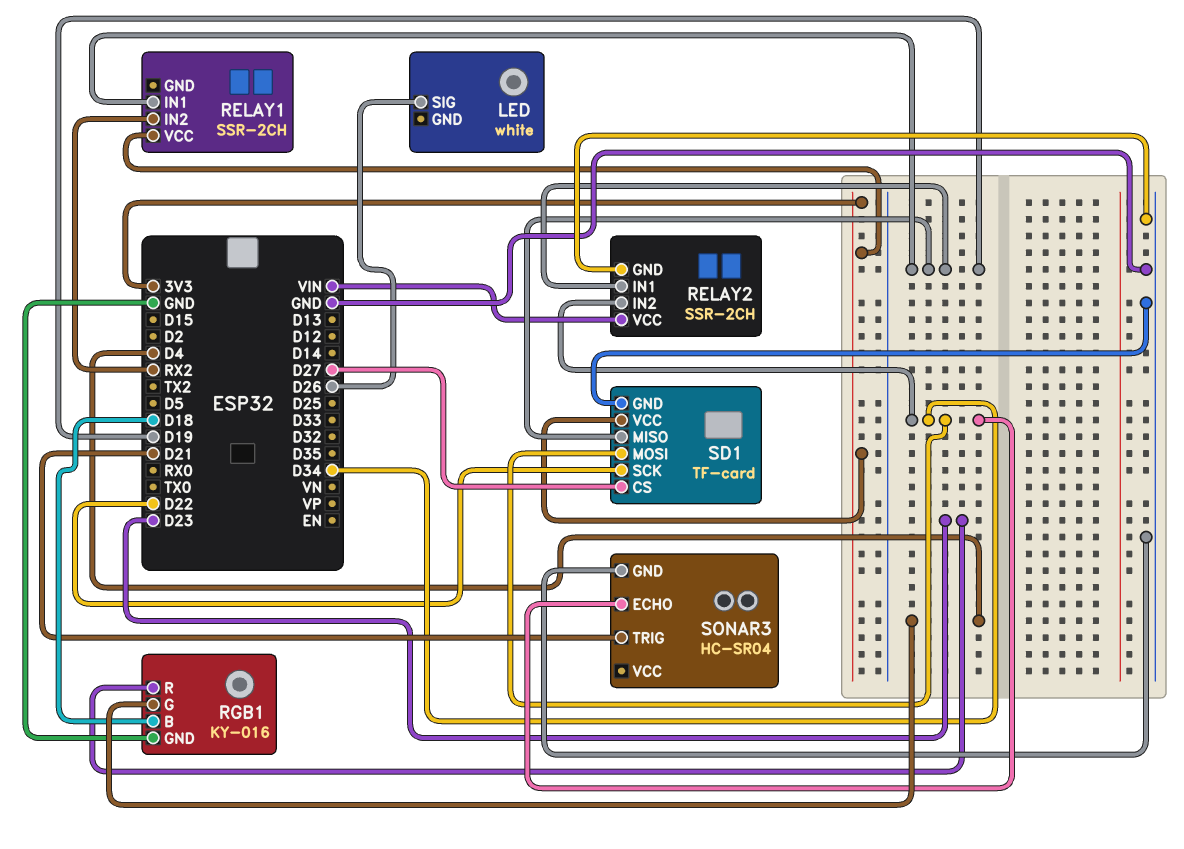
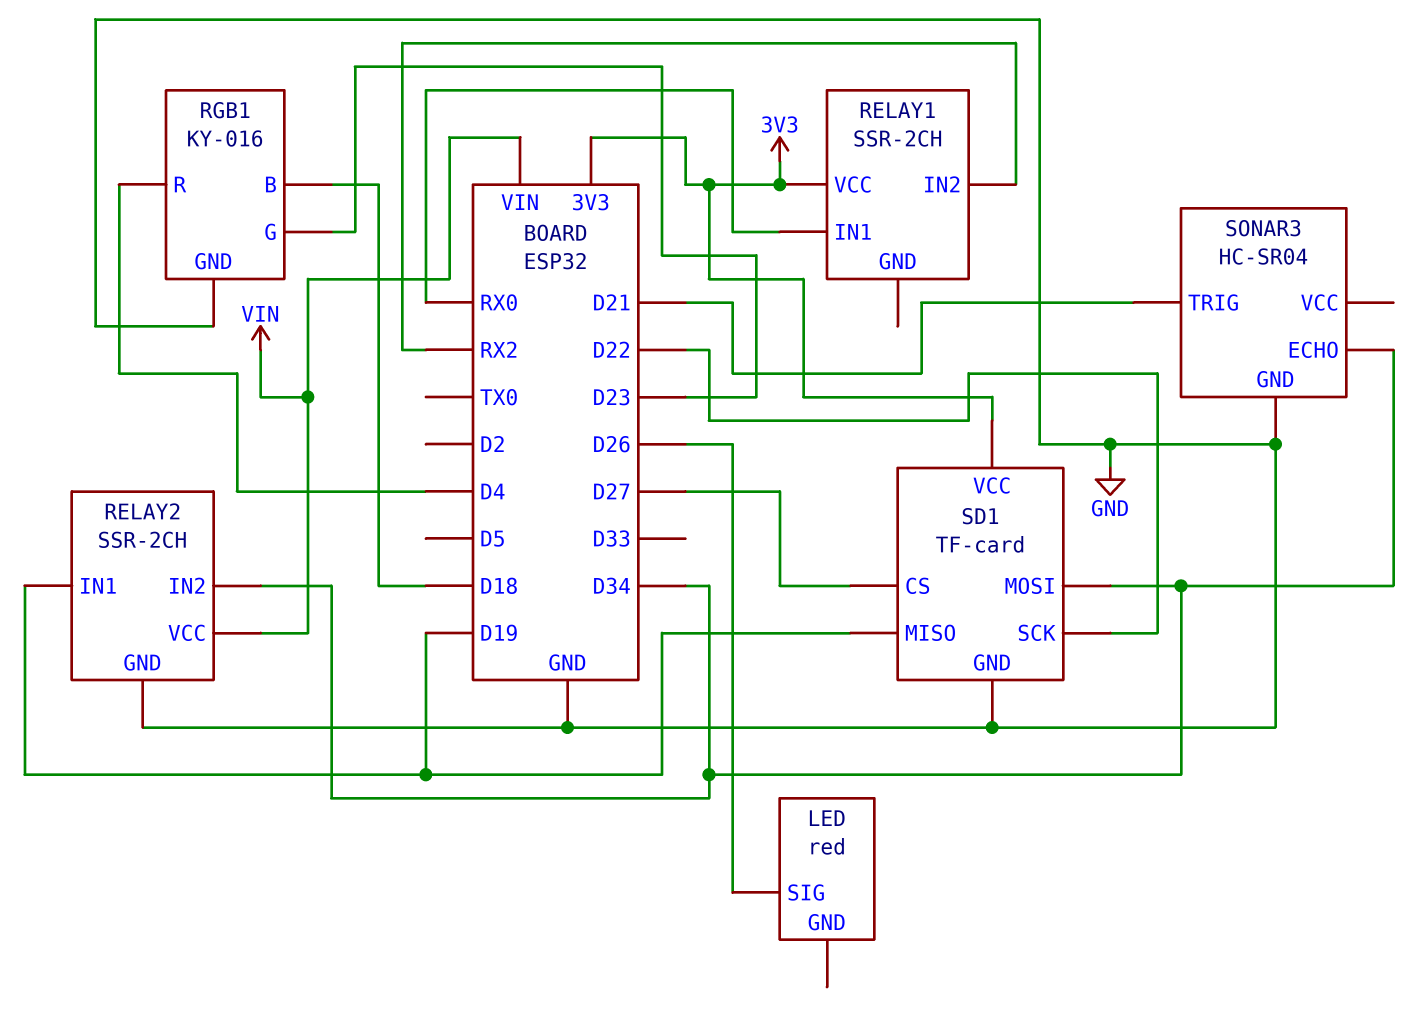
LED: white -> red
RELAY1 pin IN1: D19 -> RX0
RGB1 pin G: D4 -> D23
RGB1 pin R: D23 -> D4

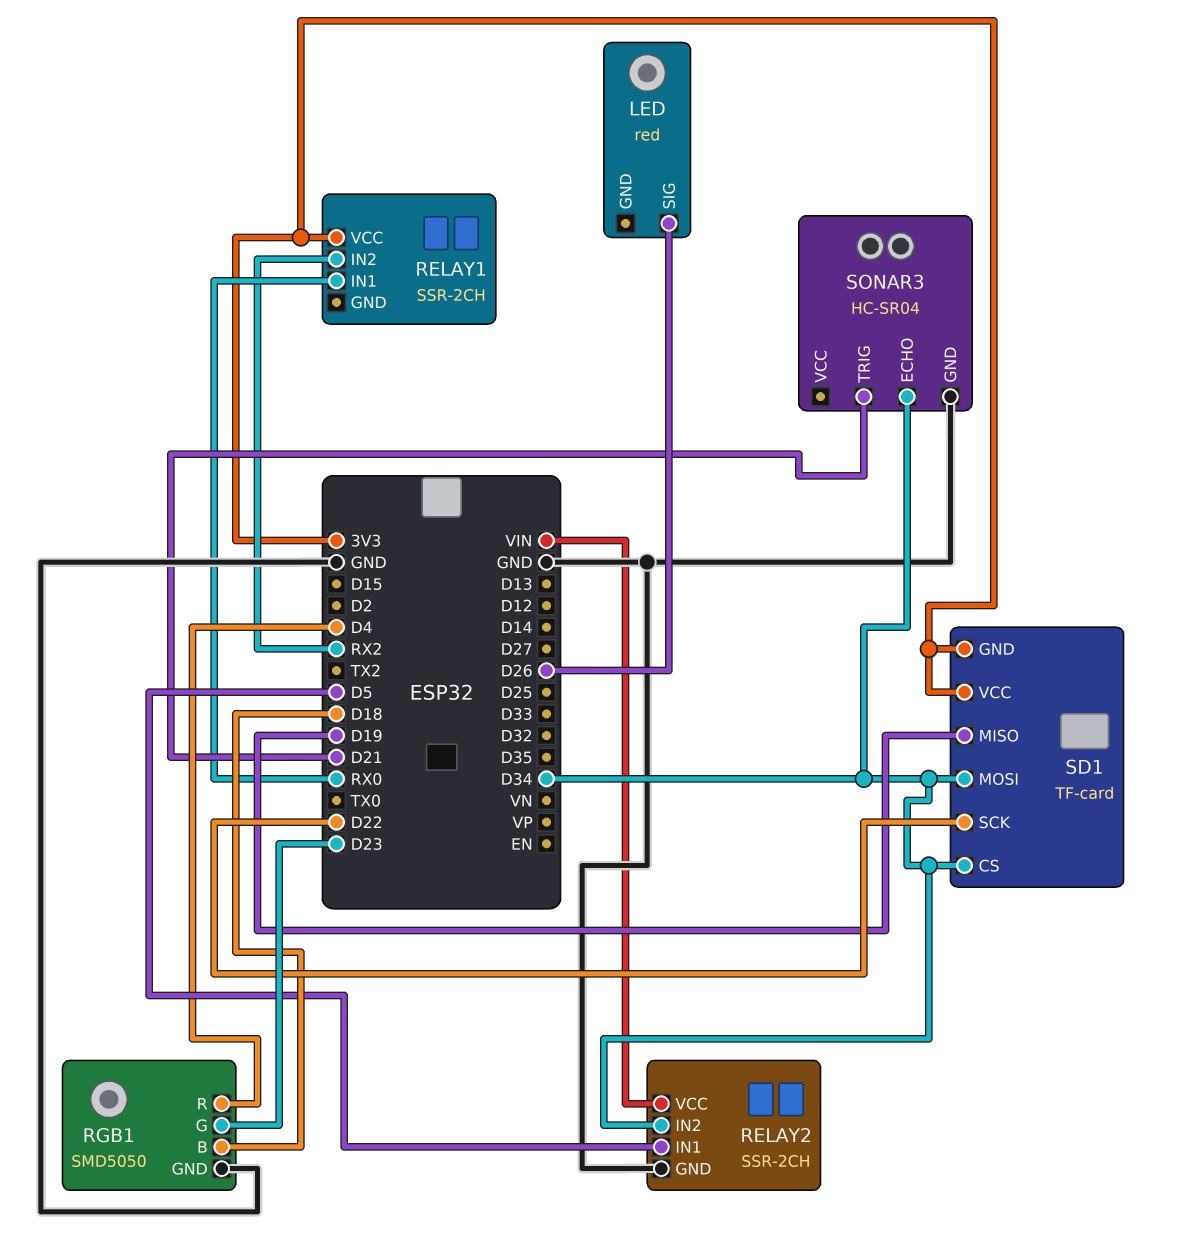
RELAY2 pin IN1: D19 -> D5
RGB1: KY-016 -> SMD5050
SD1 pin CS: D27 -> D34
SD1 pin GND: GND -> 3V3

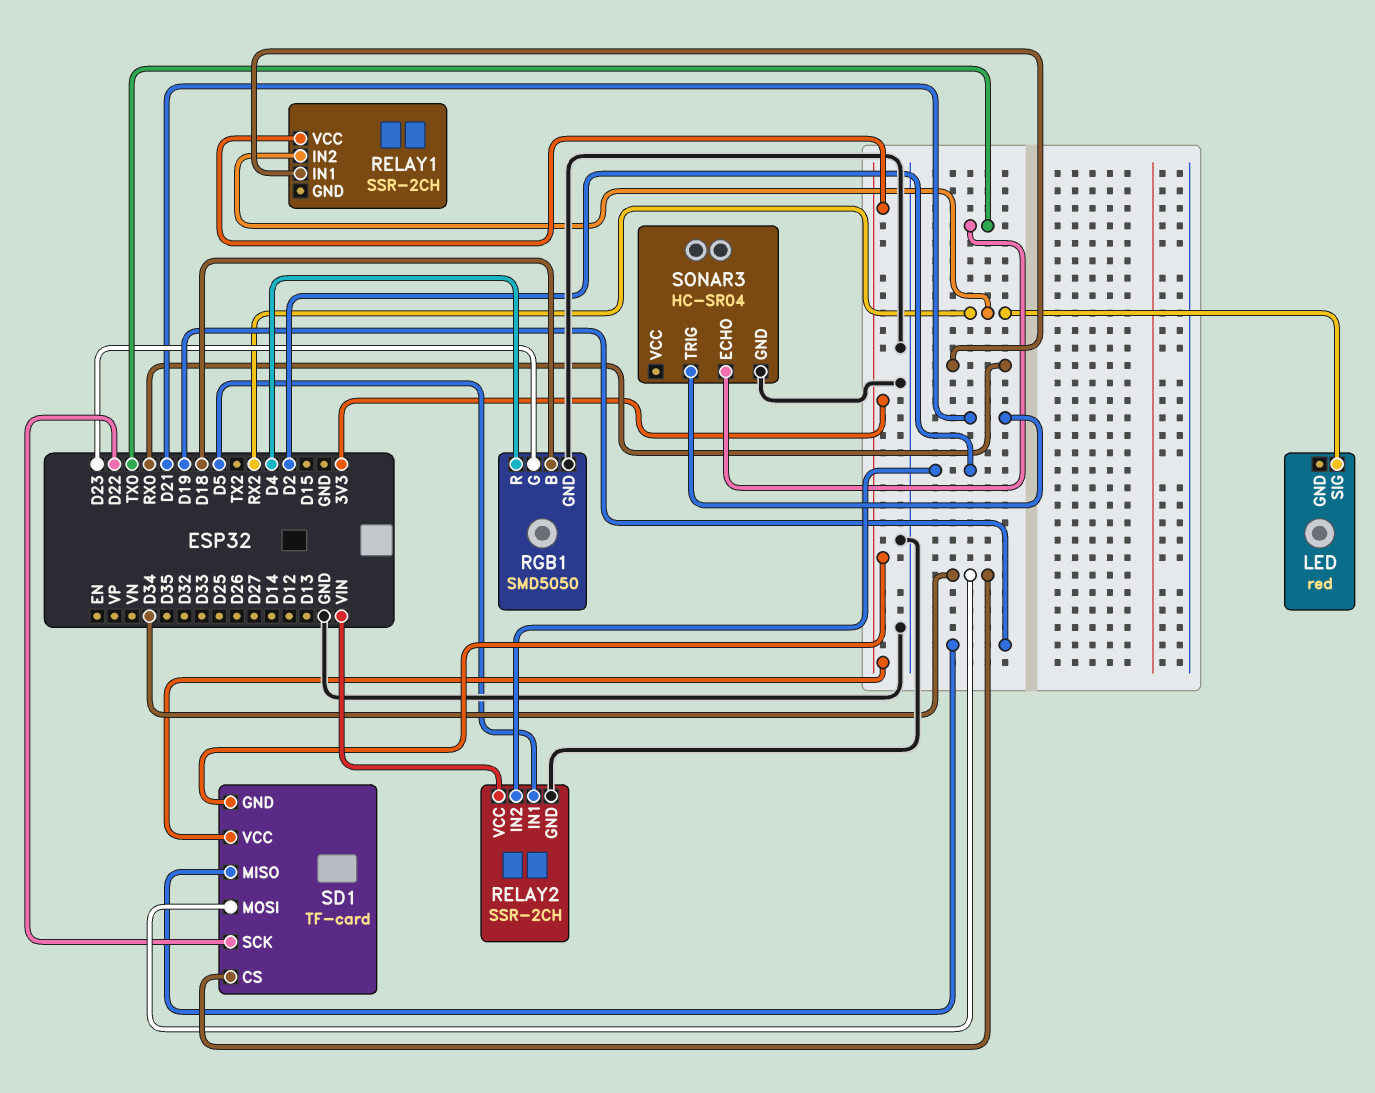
LED pin SIG: D26 -> RX2
RELAY2 pin IN2: D34 -> D2
SONAR3 pin ECHO: D34 -> TX0

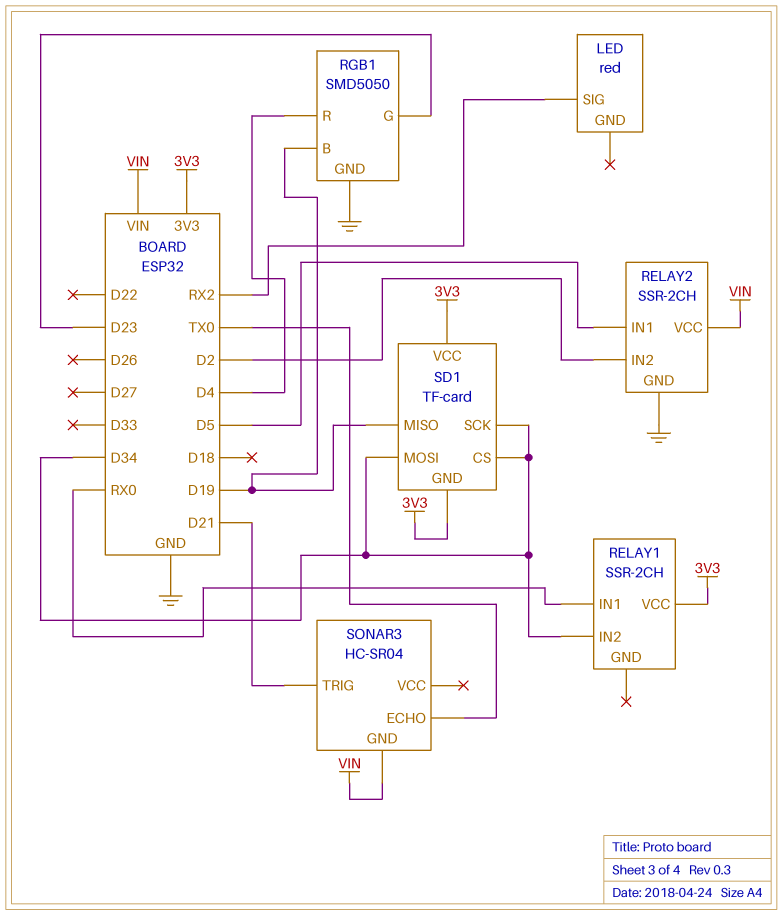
RELAY1 pin IN2: RX2 -> D34
RGB1 pin B: D18 -> D19
SD1 pin SCK: D22 -> D34
SONAR3 pin GND: GND -> VIN

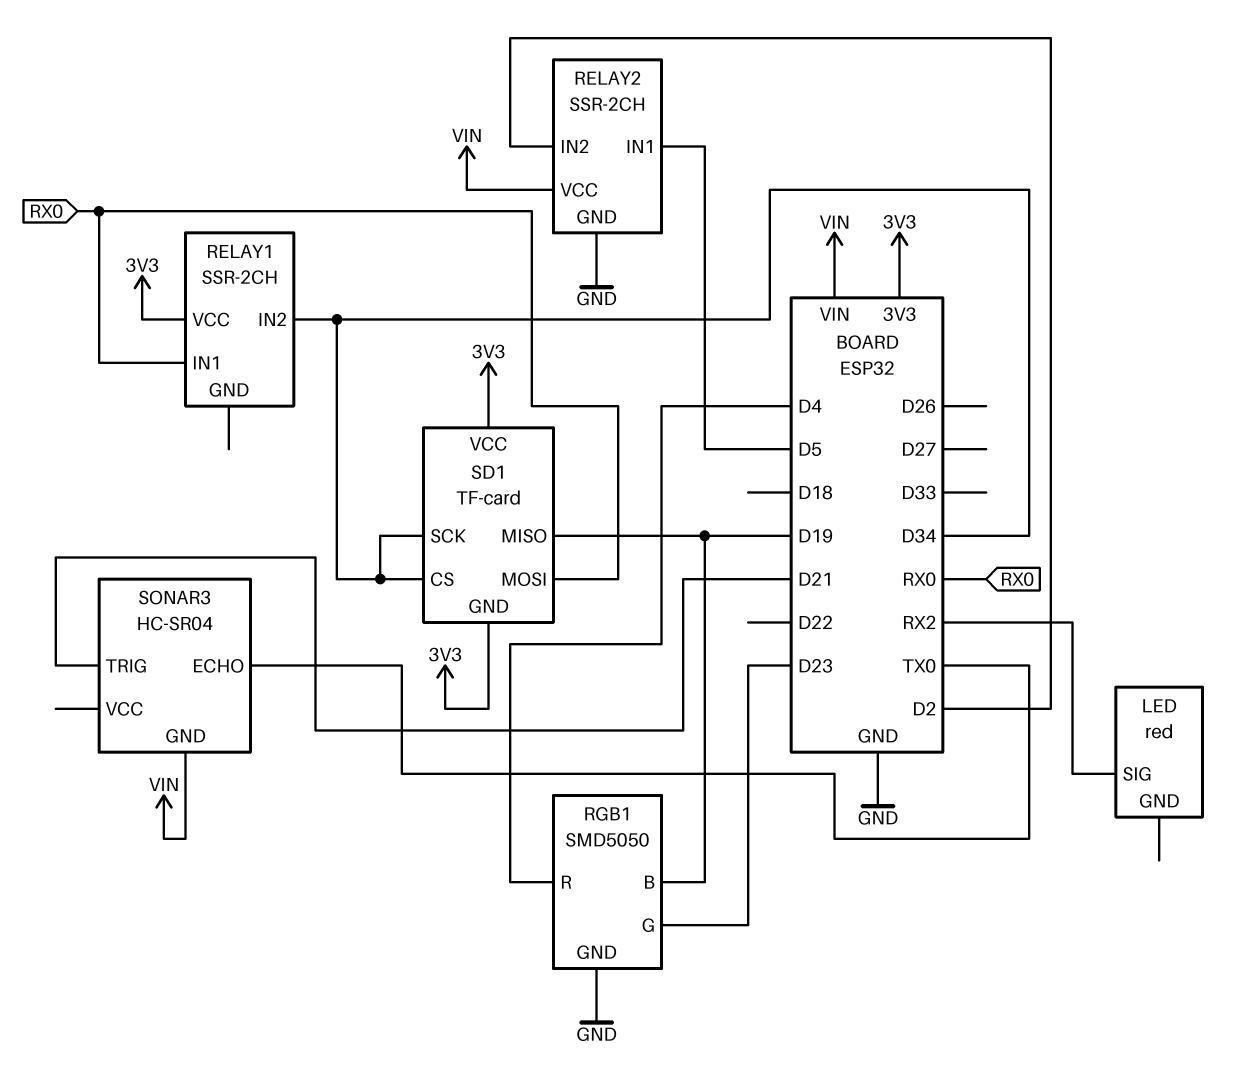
SD1 pin MOSI: D34 -> RX0

